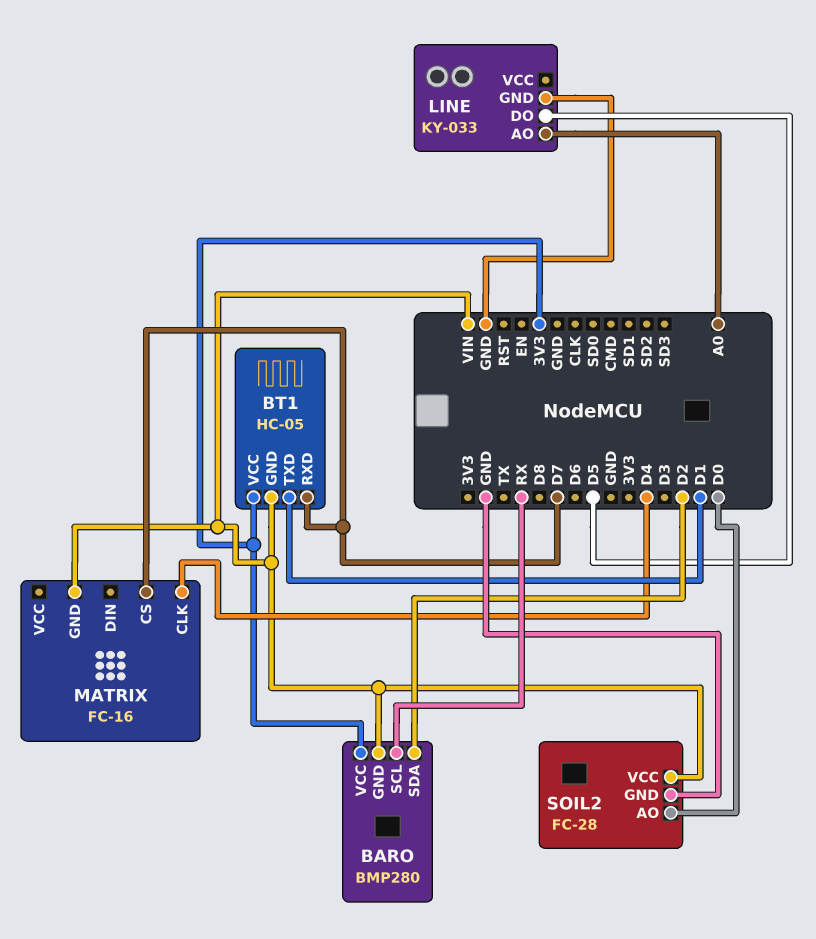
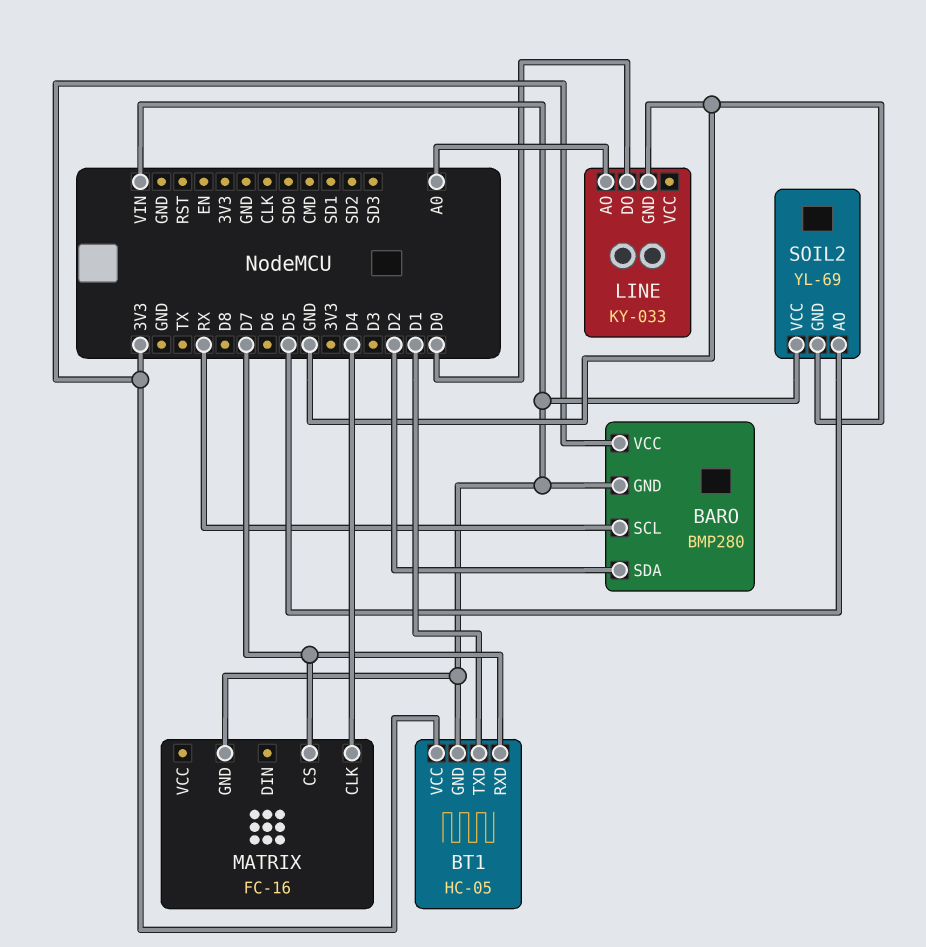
LINE pin DO: D5 -> D0
SOIL2: FC-28 -> YL-69
SOIL2 pin AO: D0 -> D5

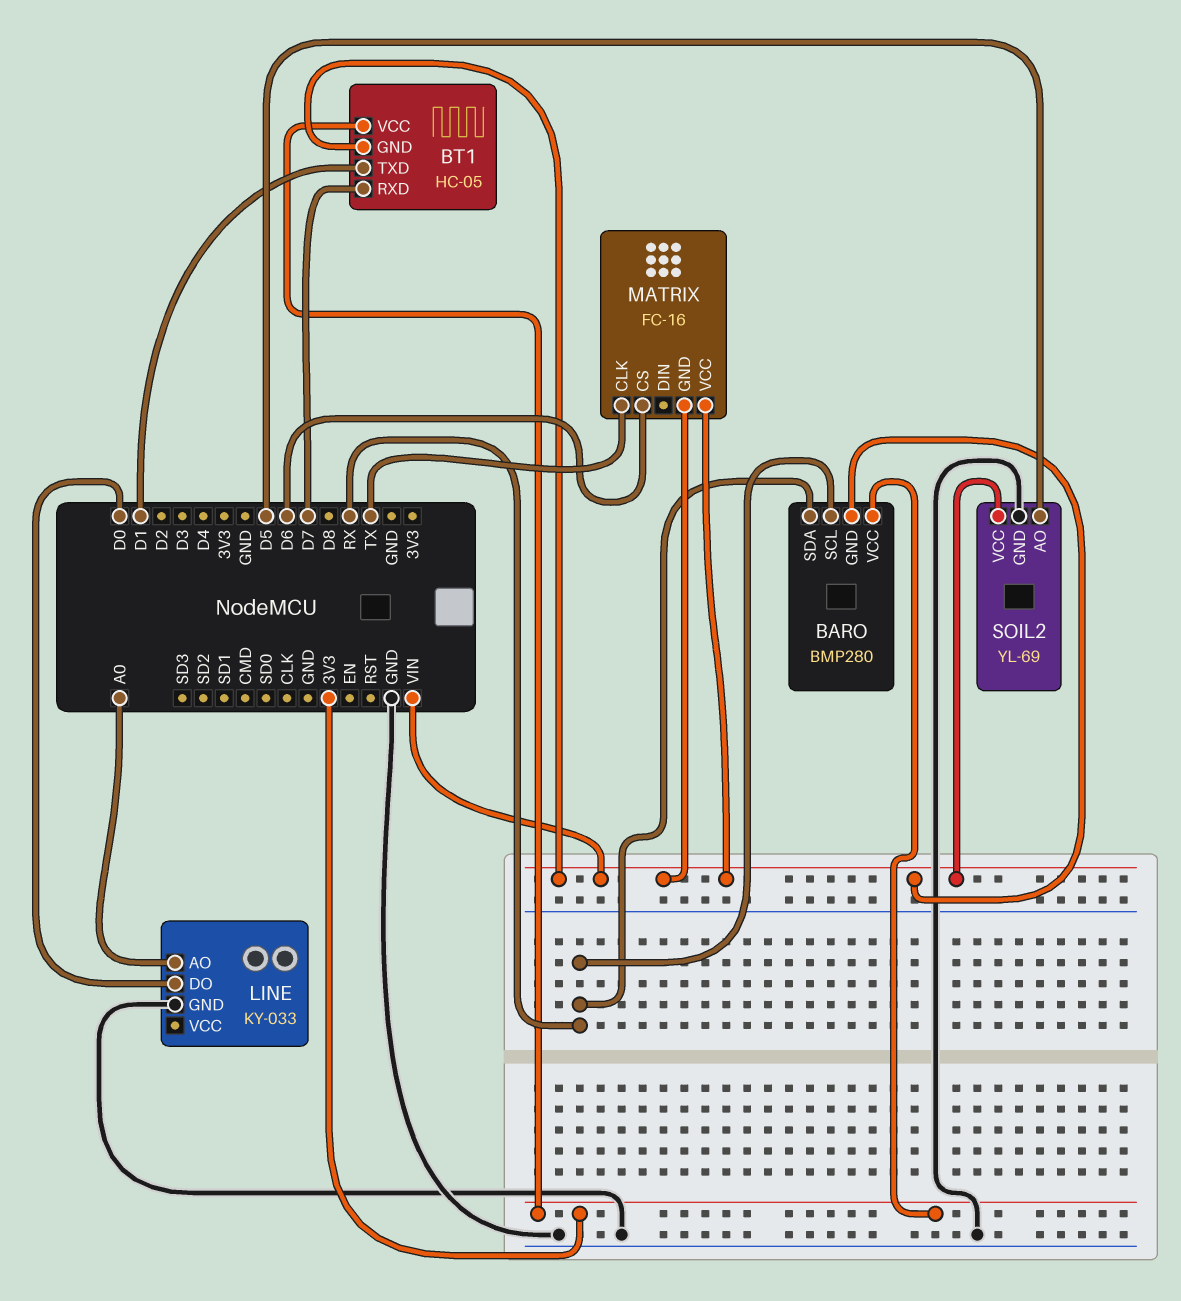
BARO pin SDA: D2 -> RX
MATRIX pin CLK: D4 -> TX
MATRIX pin CS: D7 -> D6
MATRIX pin VCC: none -> VIN

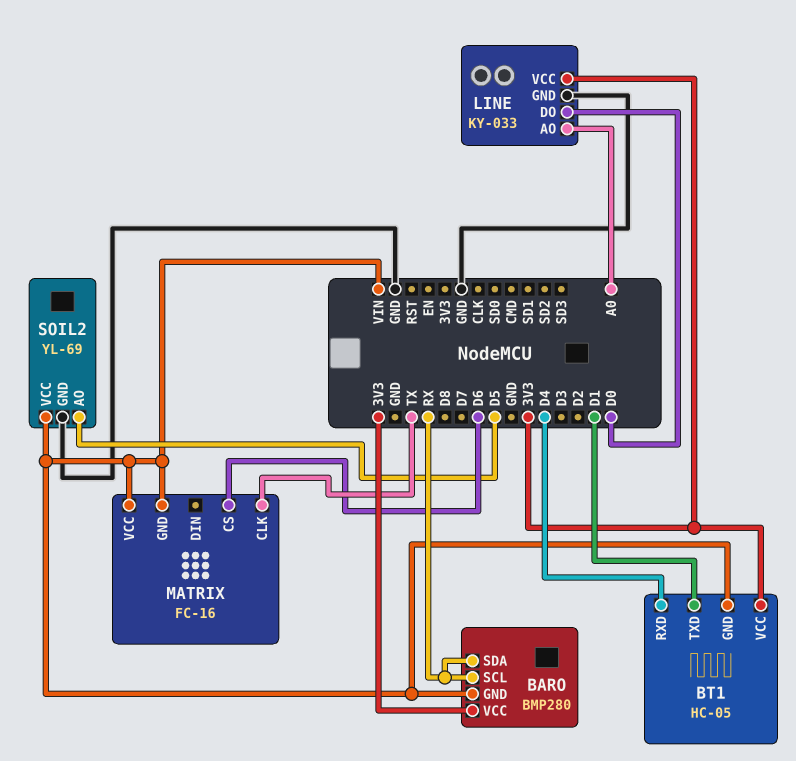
BT1 pin RXD: D7 -> D4
LINE pin VCC: none -> 3V3

